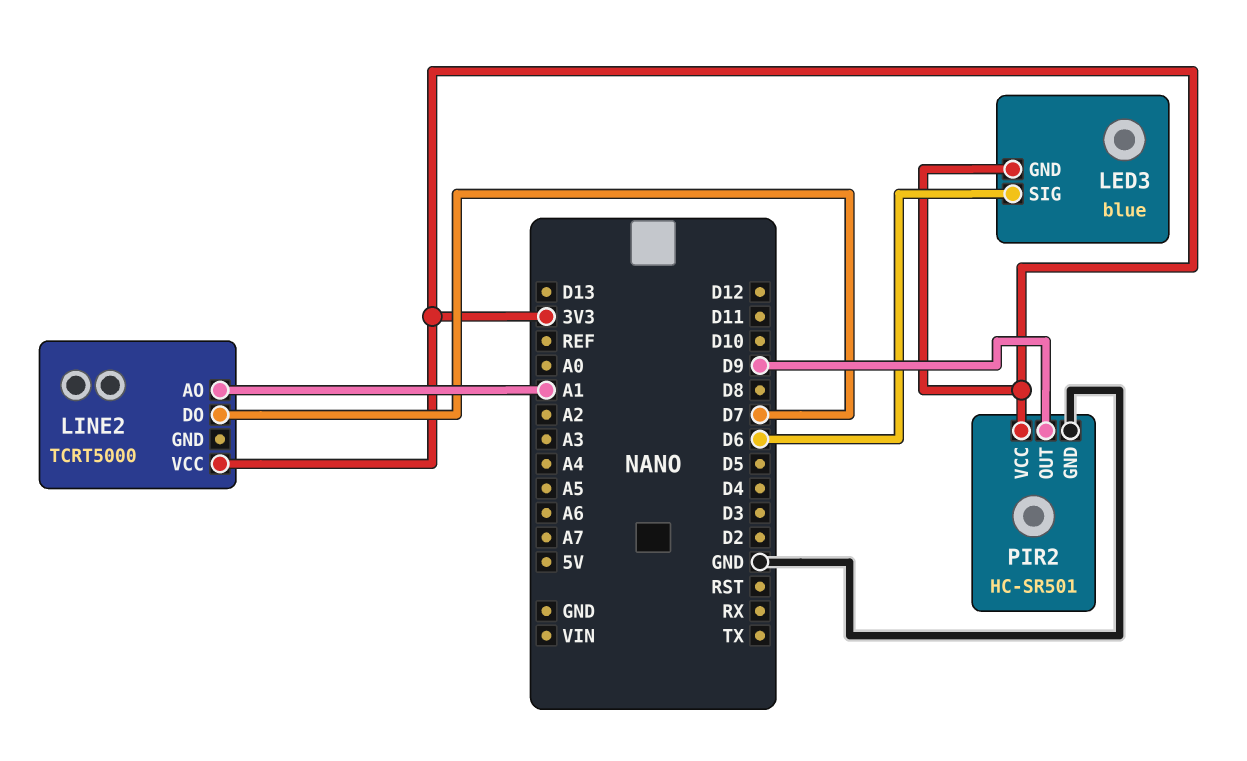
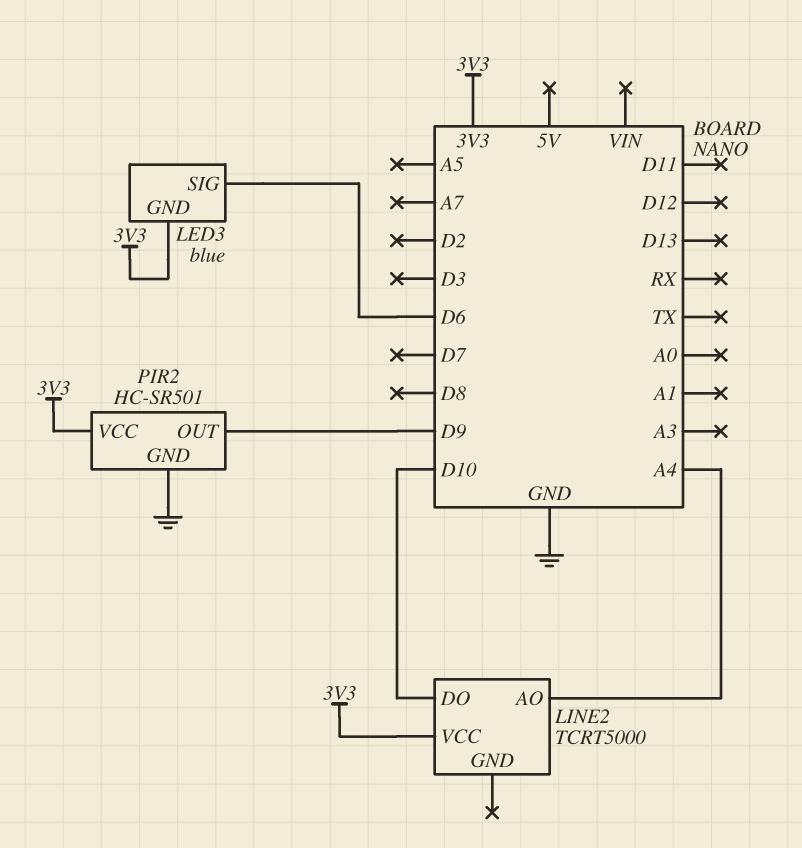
LINE2 pin AO: A1 -> A4
LINE2 pin DO: D7 -> D10

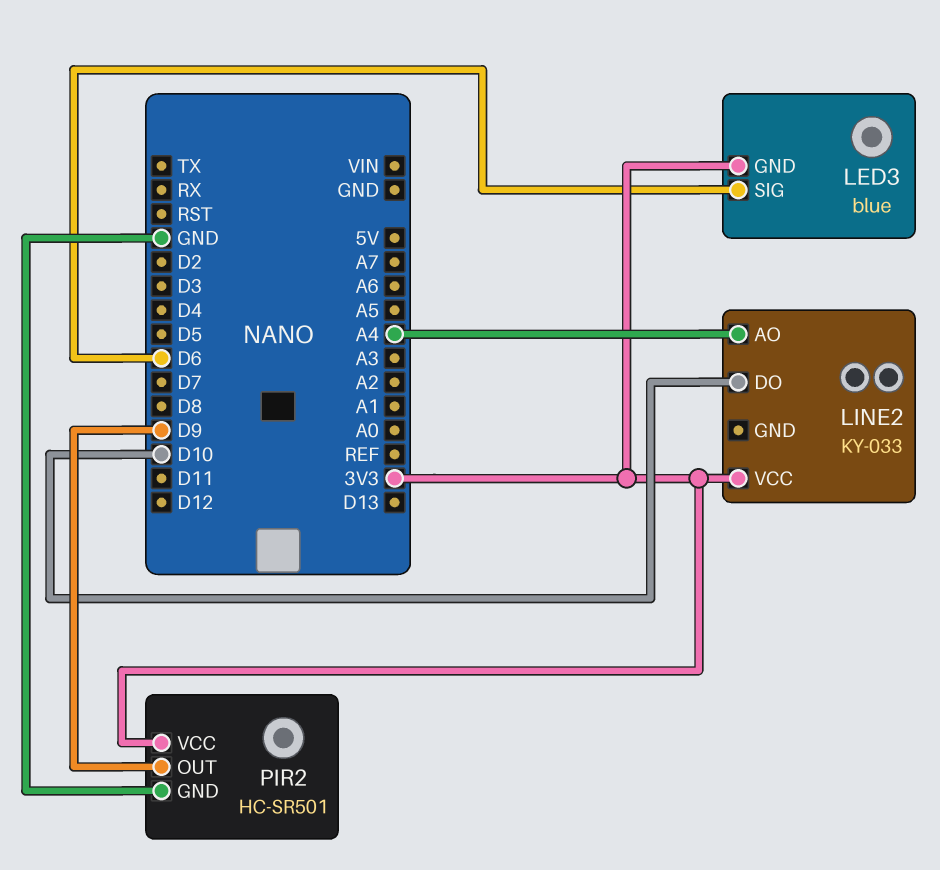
LINE2: TCRT5000 -> KY-033

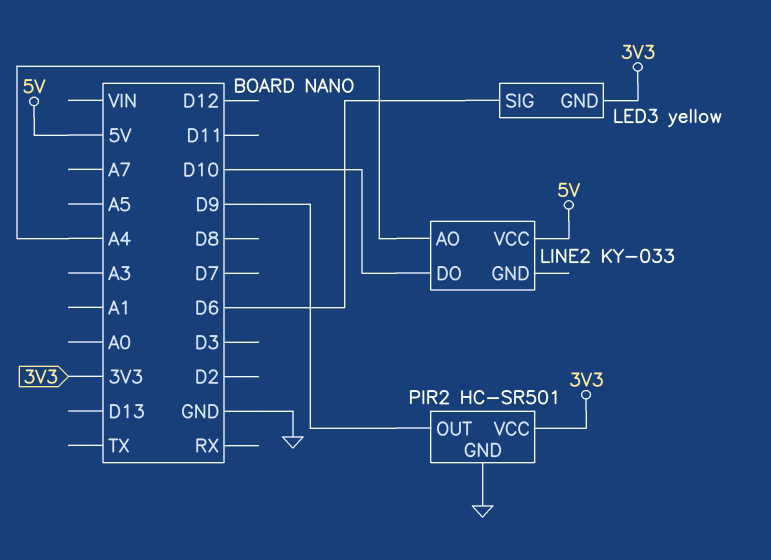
LED3: blue -> yellow
LINE2 pin VCC: 3V3 -> 5V

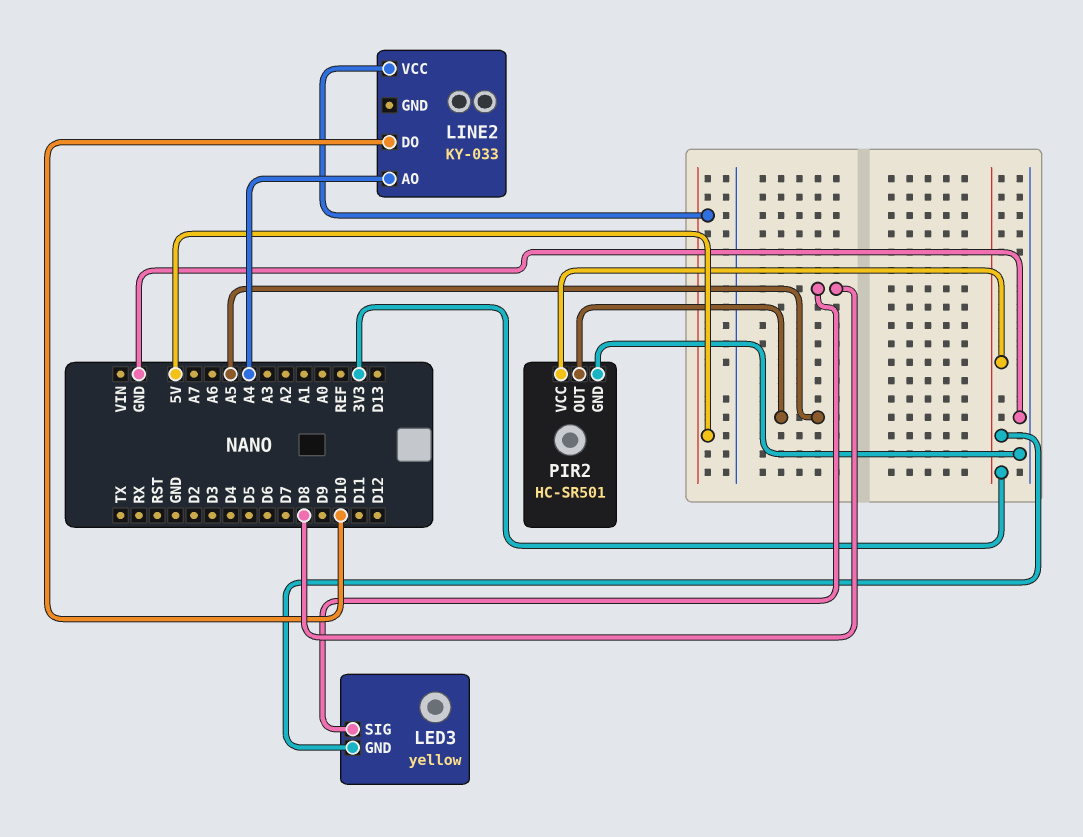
LED3 pin SIG: D6 -> D8
PIR2 pin OUT: D9 -> A5

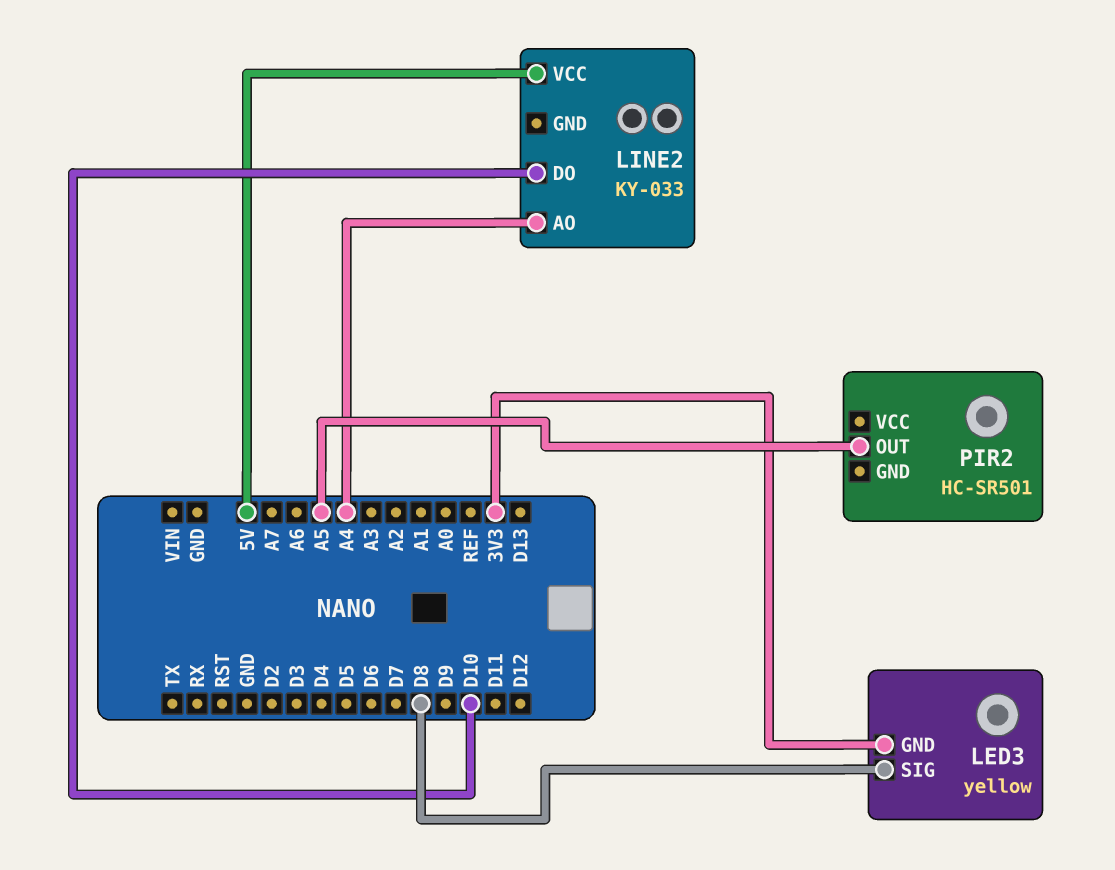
PIR2 pin GND: GND -> none
PIR2 pin VCC: 3V3 -> none

